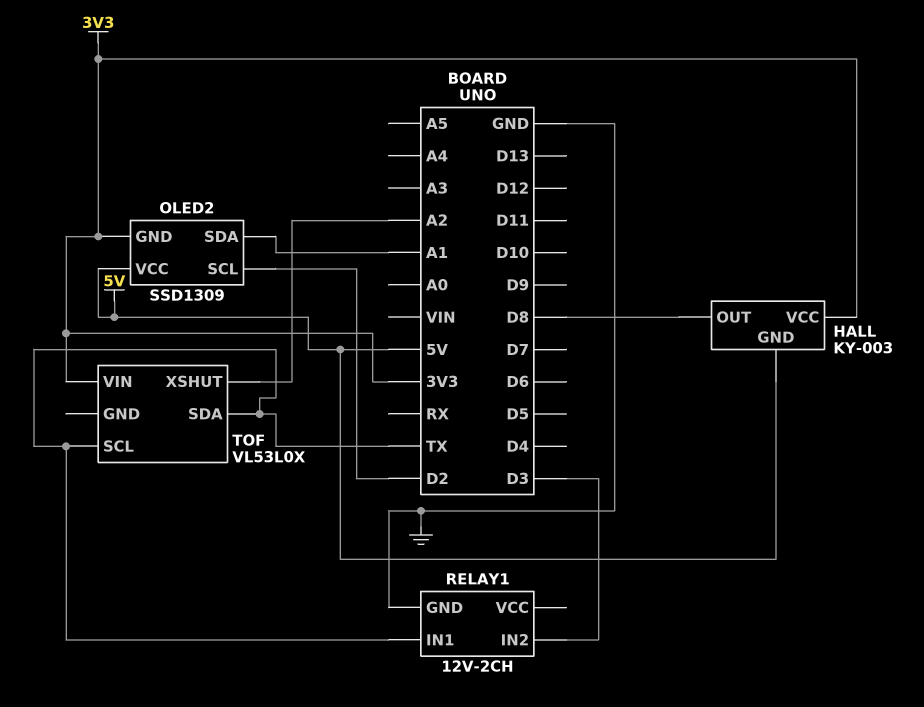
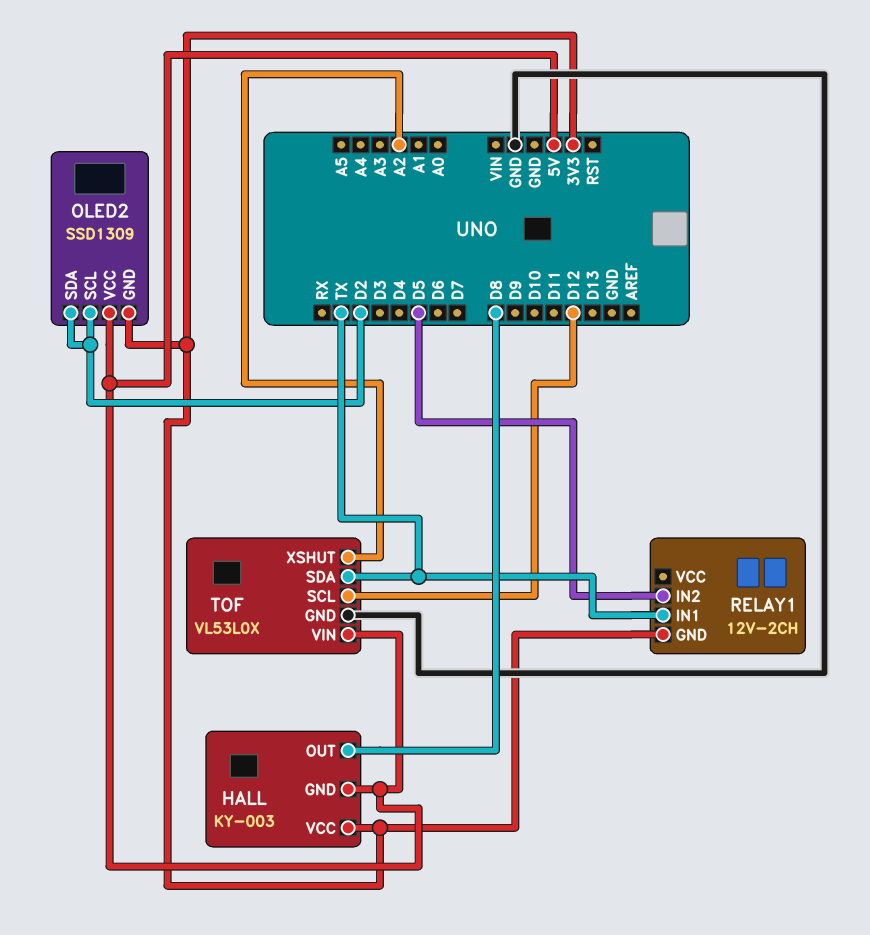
OLED2 pin SDA: A1 -> D2
RELAY1 pin GND: GND -> 3V3
RELAY1 pin IN2: D3 -> D5
TOF pin GND: none -> GND
TOF pin SCL: TX -> D12
TOF pin VIN: 3V3 -> 5V

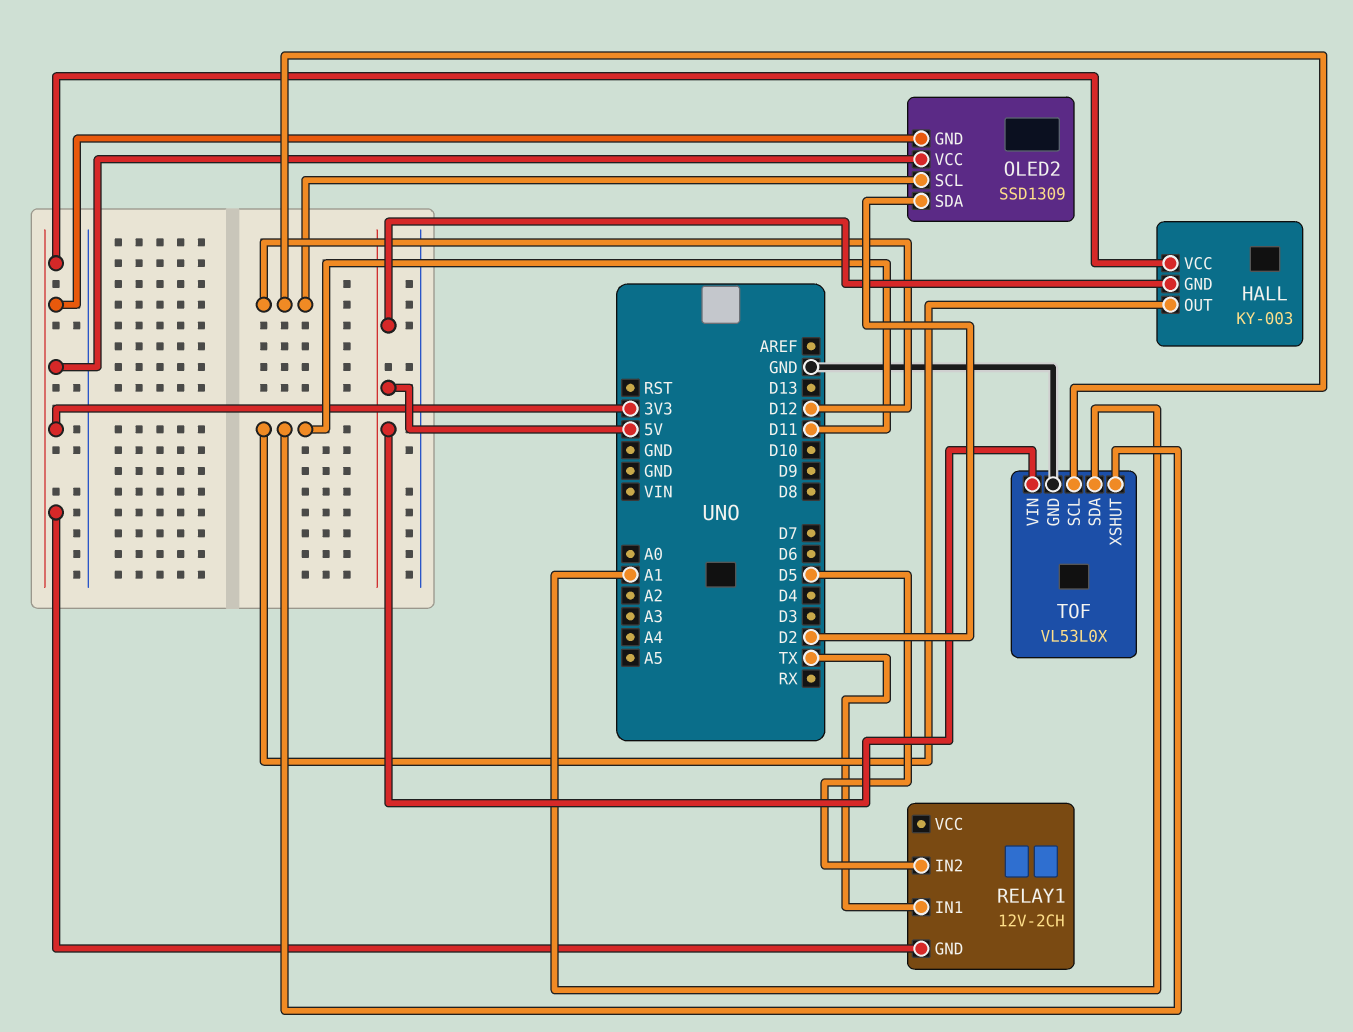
HALL pin OUT: D8 -> D11
OLED2 pin SCL: D2 -> D12
OLED2 pin VCC: 5V -> 3V3
TOF pin SDA: TX -> A1
TOF pin XSHUT: A2 -> D11

